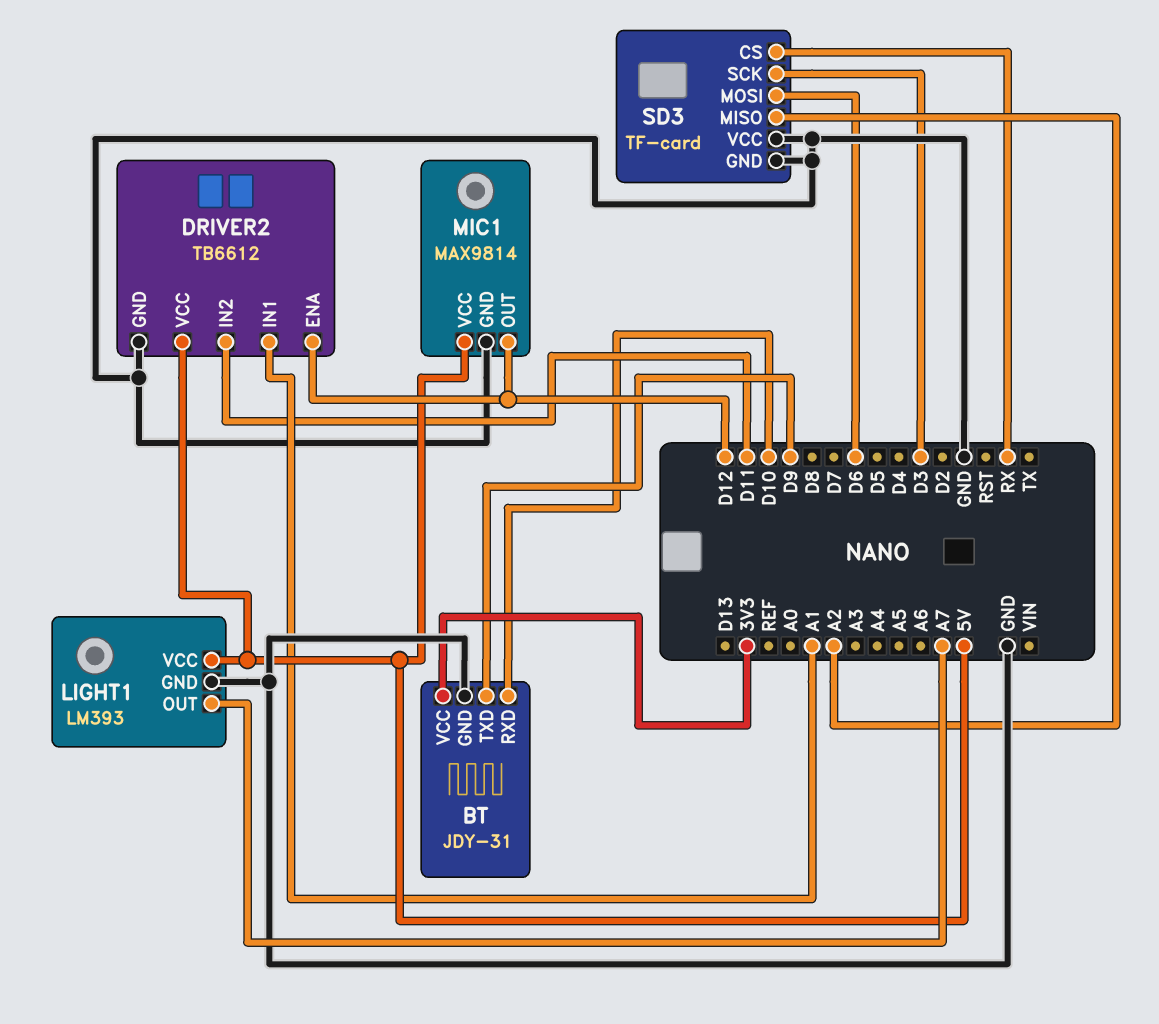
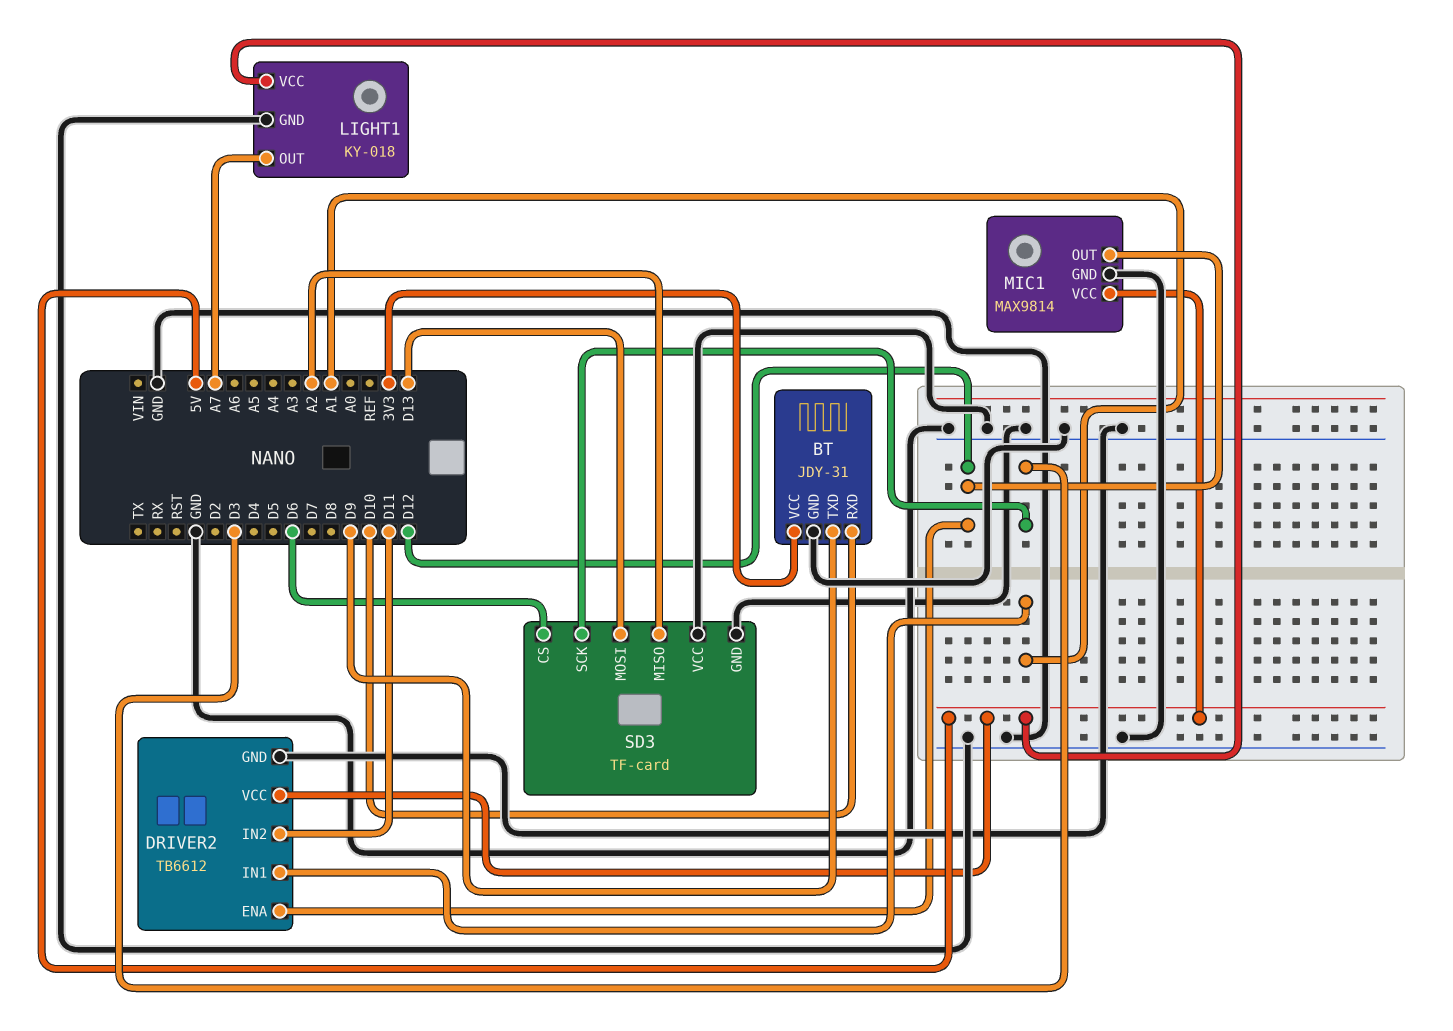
LIGHT1: LM393 -> KY-018
SD3 pin CS: RX -> D6
SD3 pin MOSI: D6 -> D13

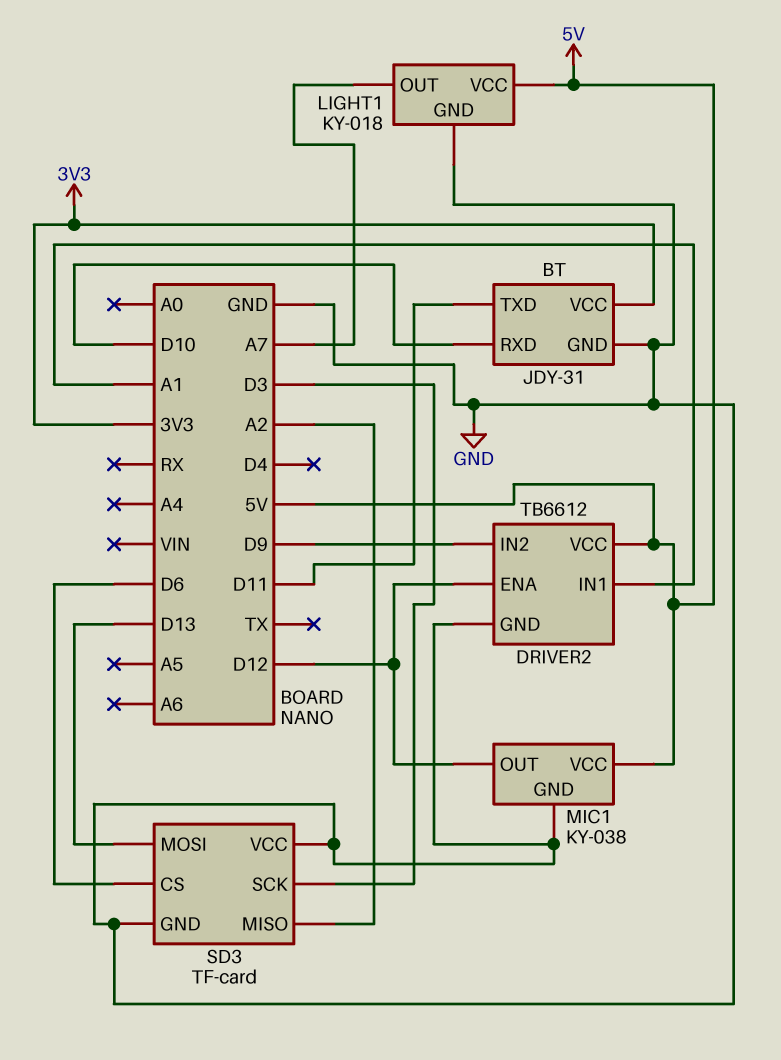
BT pin TXD: D9 -> D11
DRIVER2 pin IN2: D11 -> D9
MIC1: MAX9814 -> KY-038

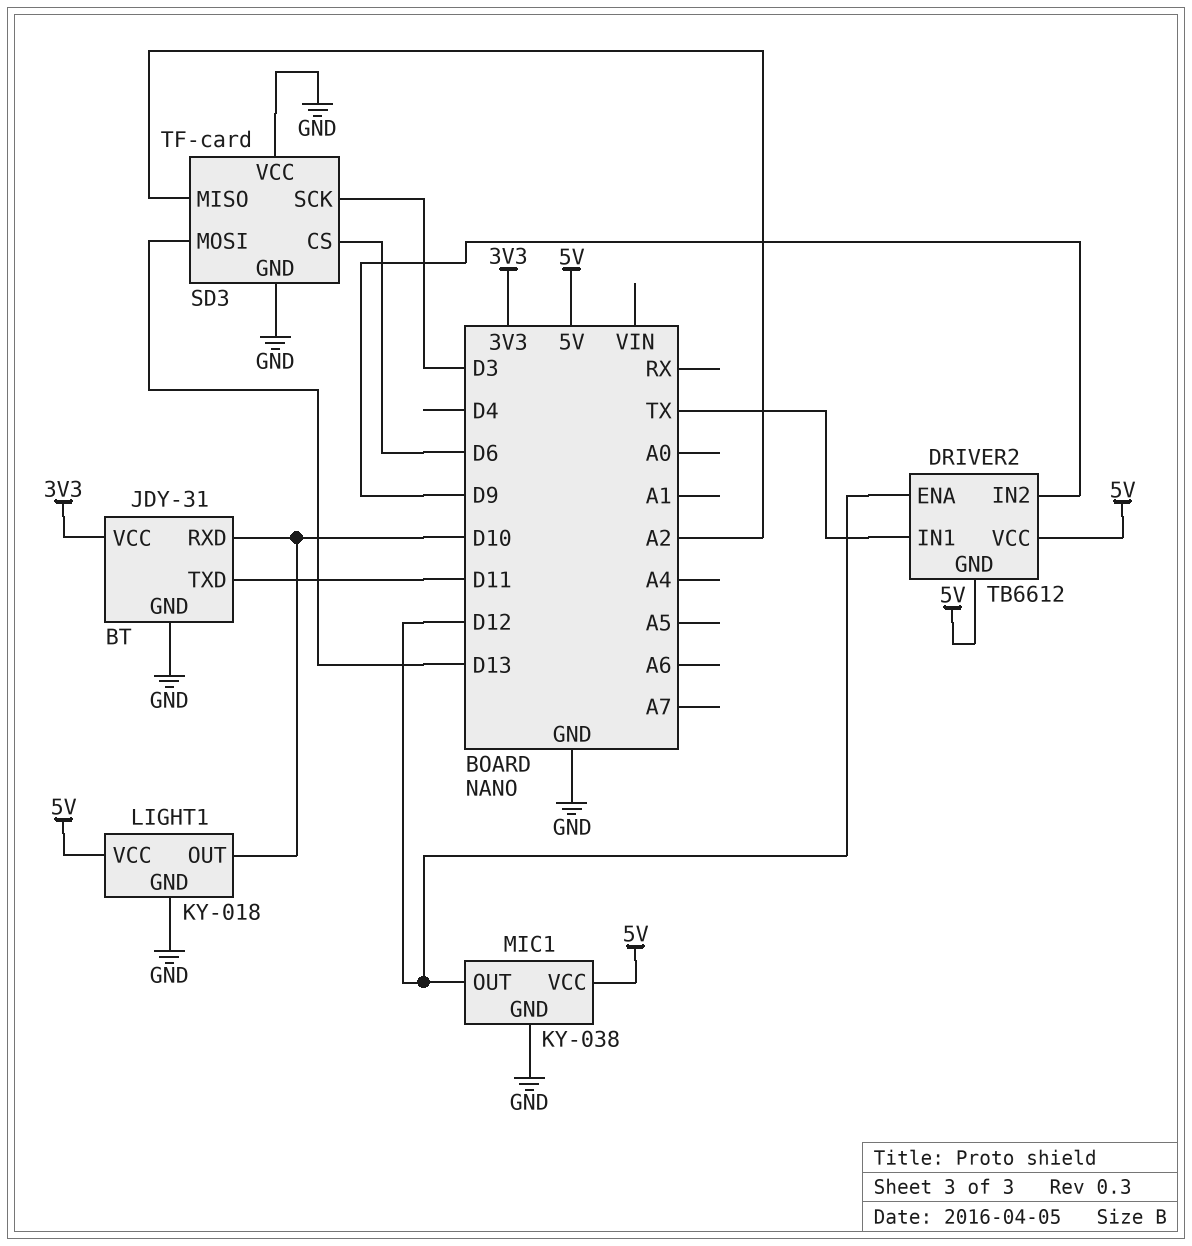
DRIVER2 pin GND: GND -> 5V
DRIVER2 pin IN1: A1 -> TX
LIGHT1 pin OUT: A7 -> D10

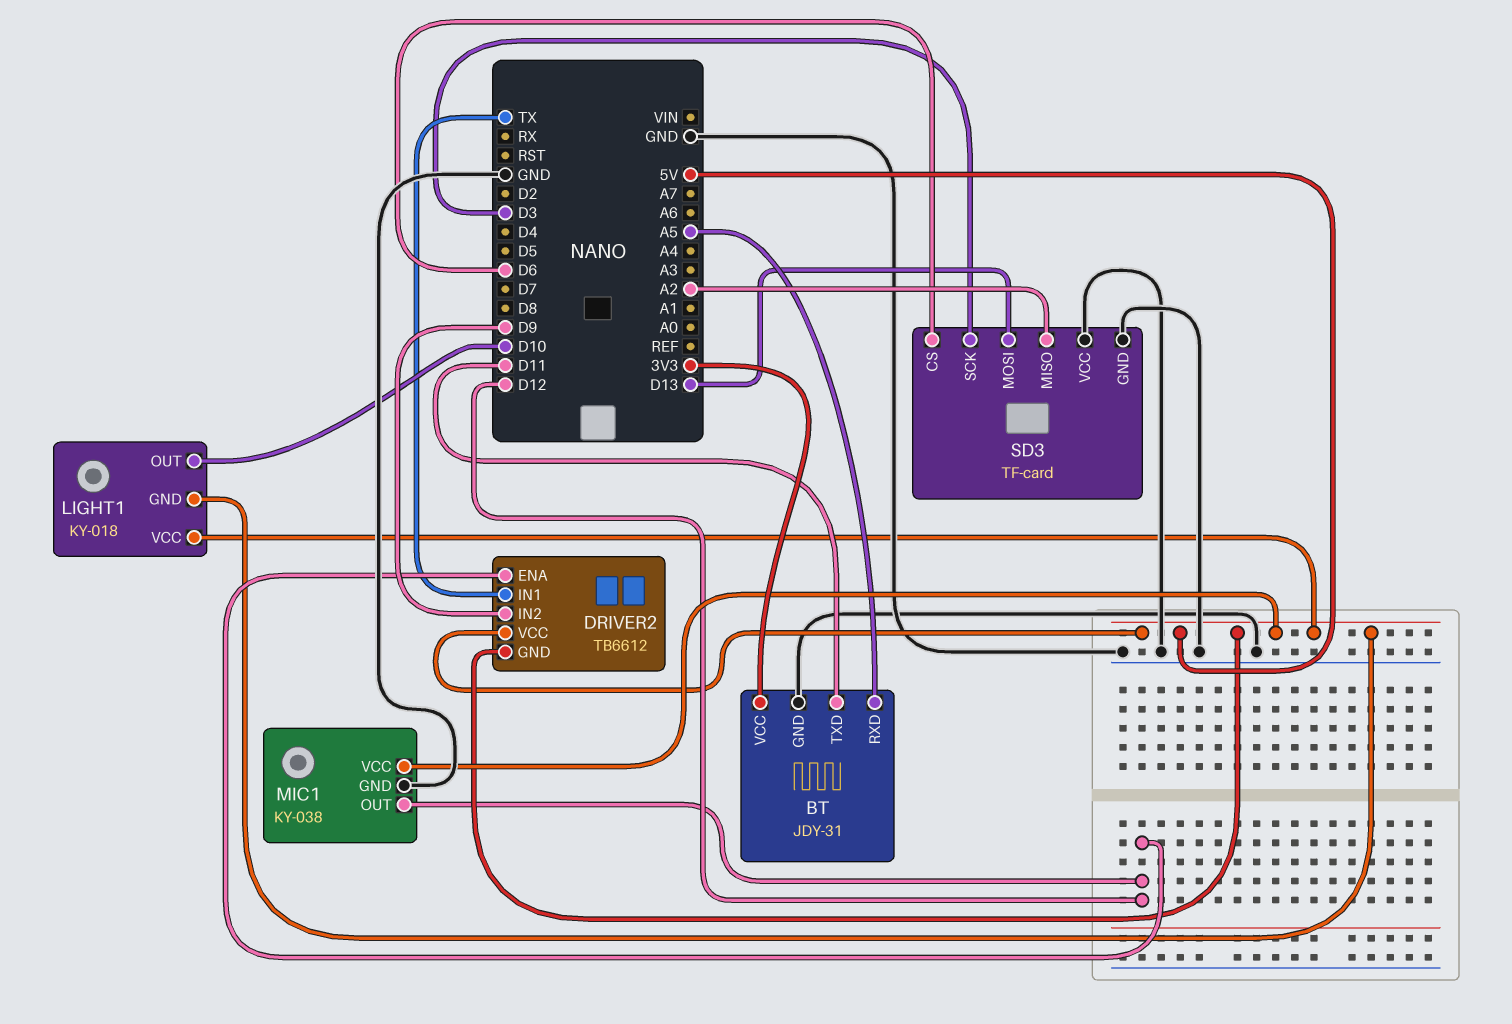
BT pin RXD: D10 -> A5
LIGHT1 pin GND: GND -> 5V

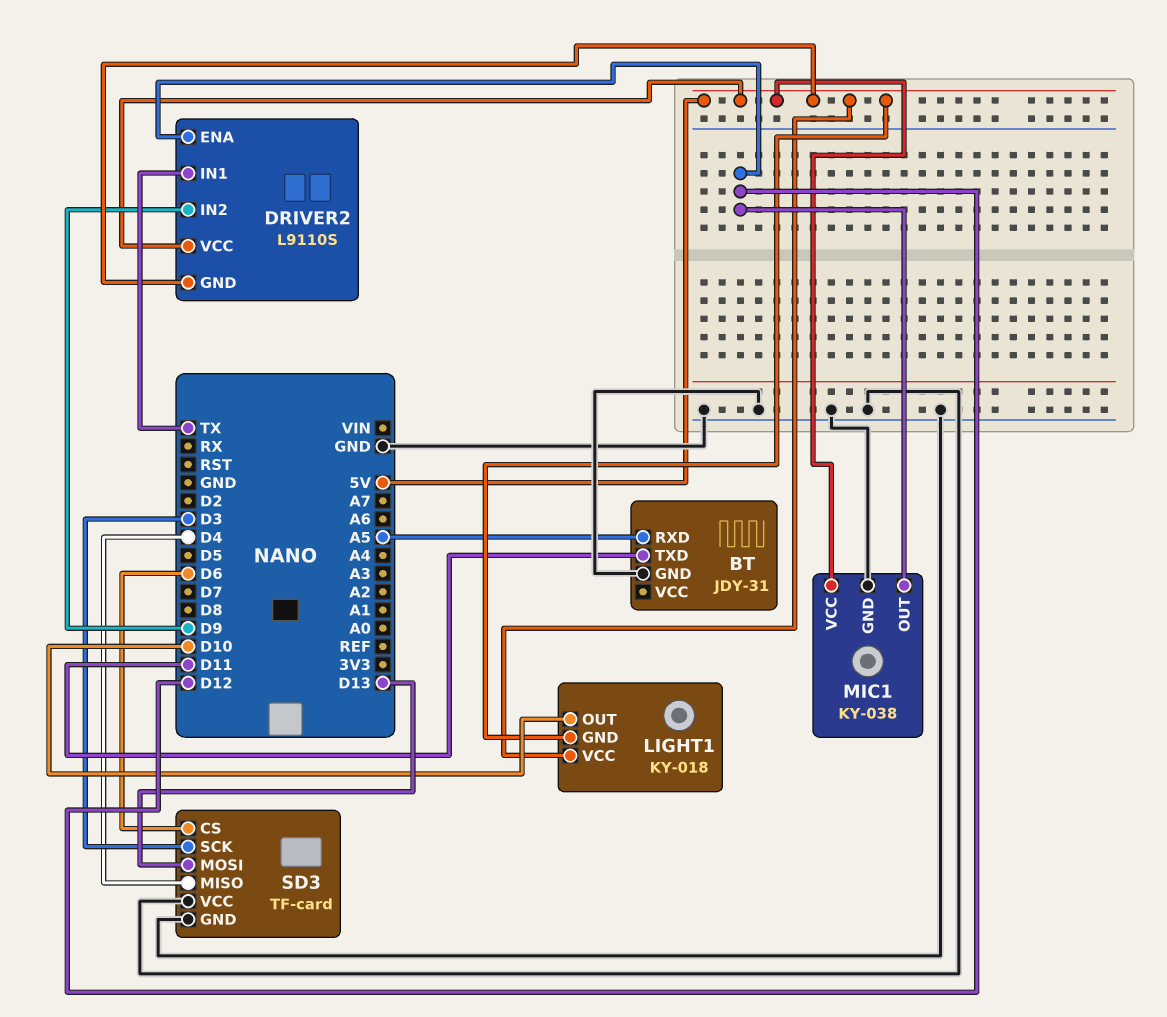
BT pin VCC: 3V3 -> none
DRIVER2: TB6612 -> L9110S
SD3 pin MISO: A2 -> D4

